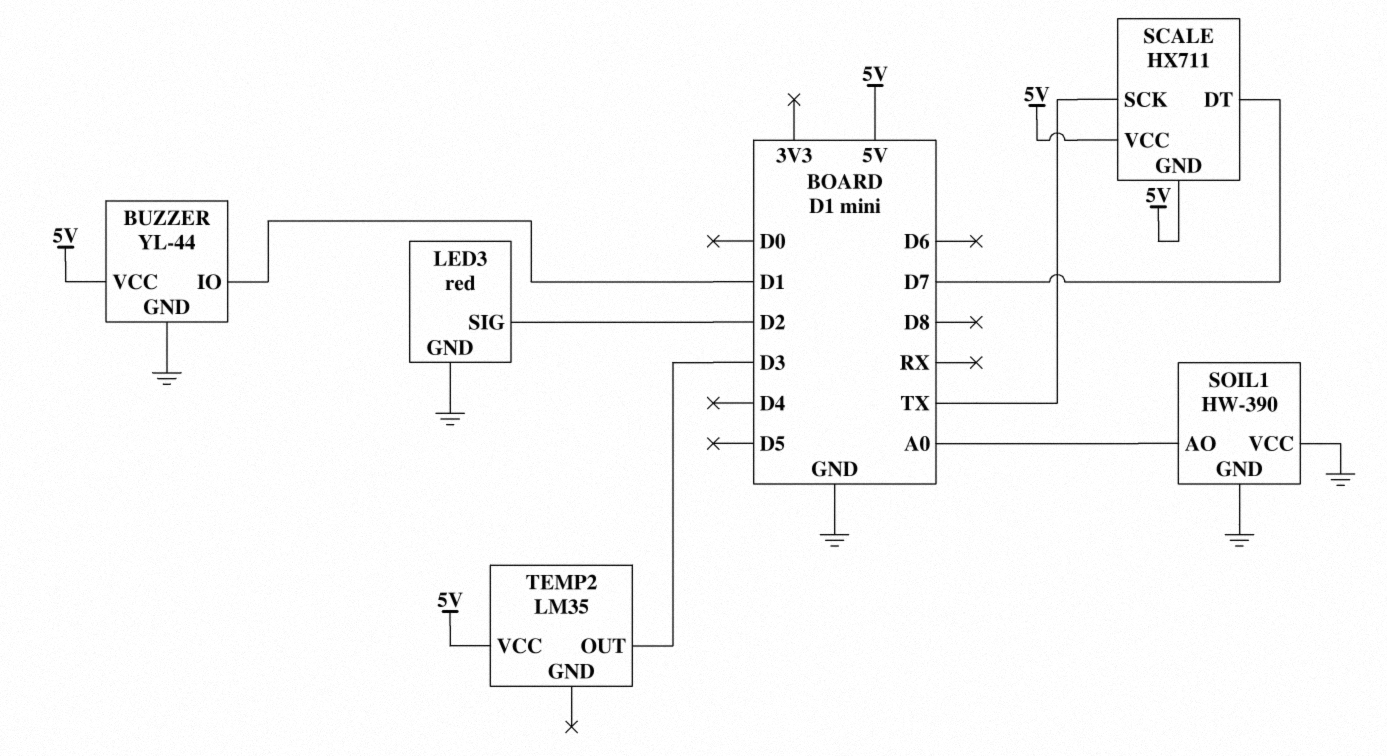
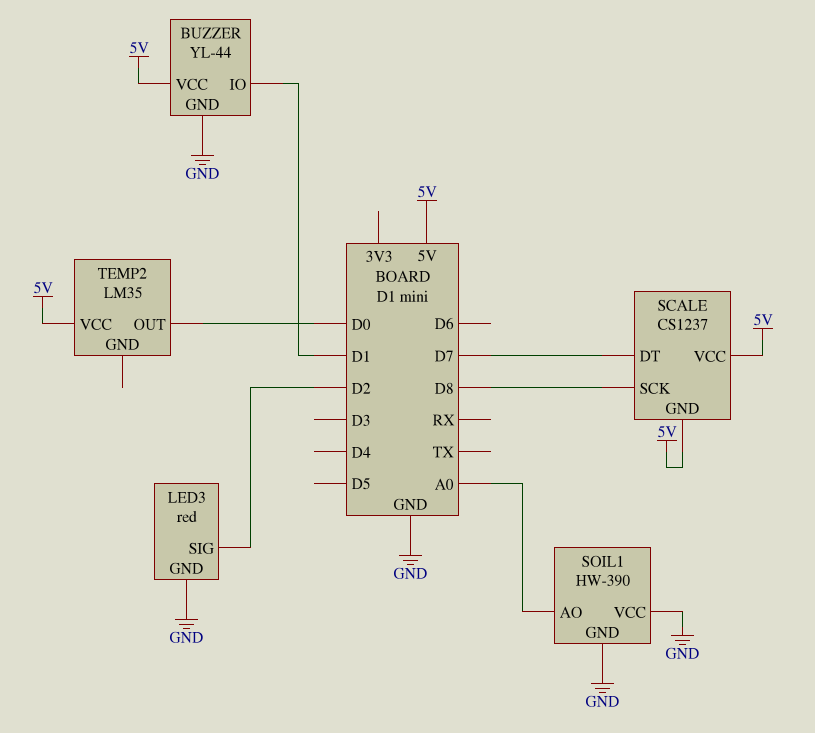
SCALE: HX711 -> CS1237
SCALE pin SCK: TX -> D8
TEMP2 pin OUT: D3 -> D0

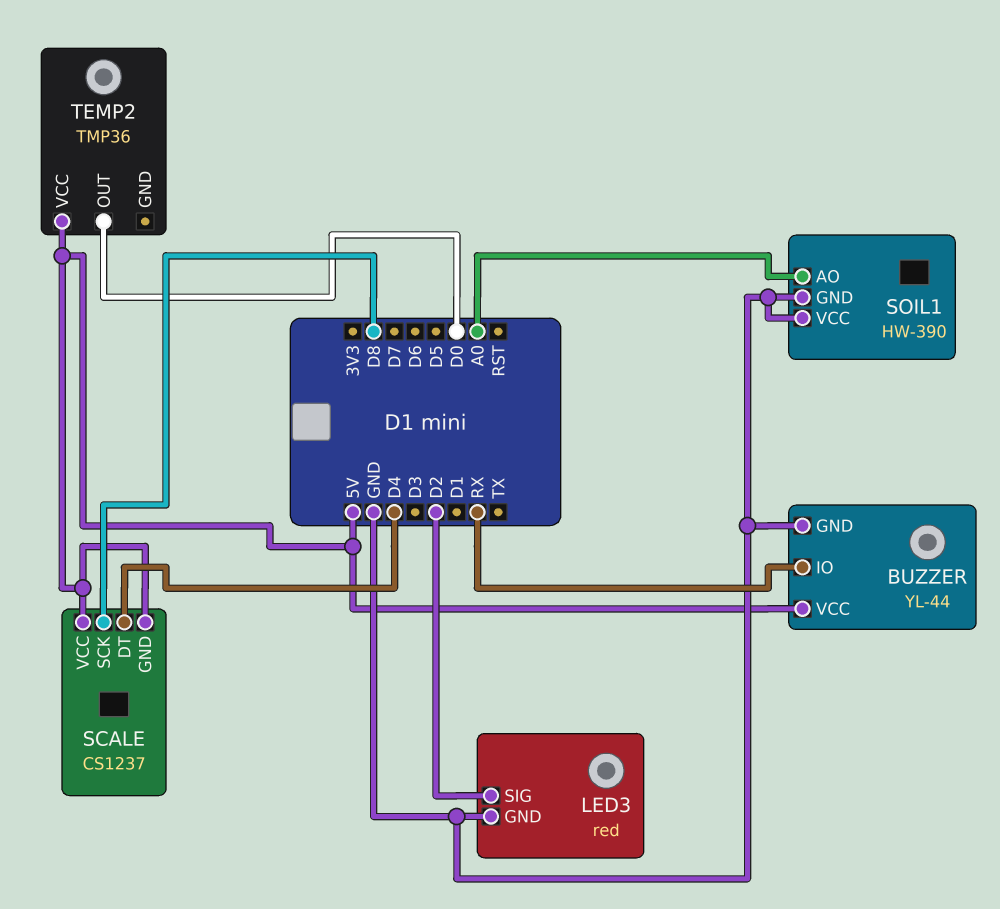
BUZZER pin IO: D1 -> RX
SCALE pin DT: D7 -> D4
TEMP2: LM35 -> TMP36

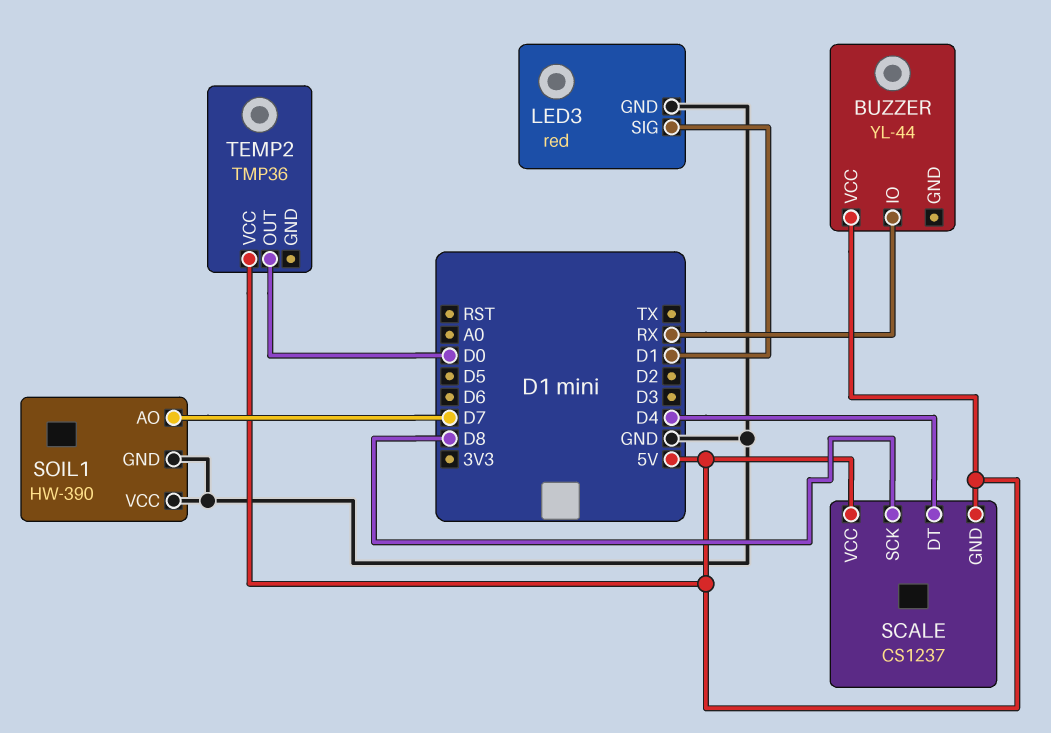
BUZZER pin GND: GND -> none
LED3 pin SIG: D2 -> D1
SOIL1 pin AO: A0 -> D7

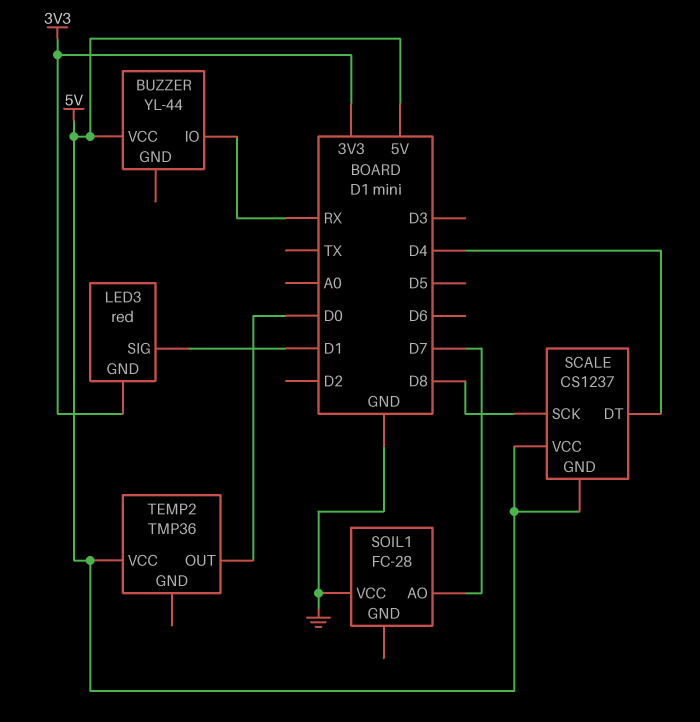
LED3 pin GND: GND -> 3V3
SOIL1: HW-390 -> FC-28
SOIL1 pin GND: GND -> none

